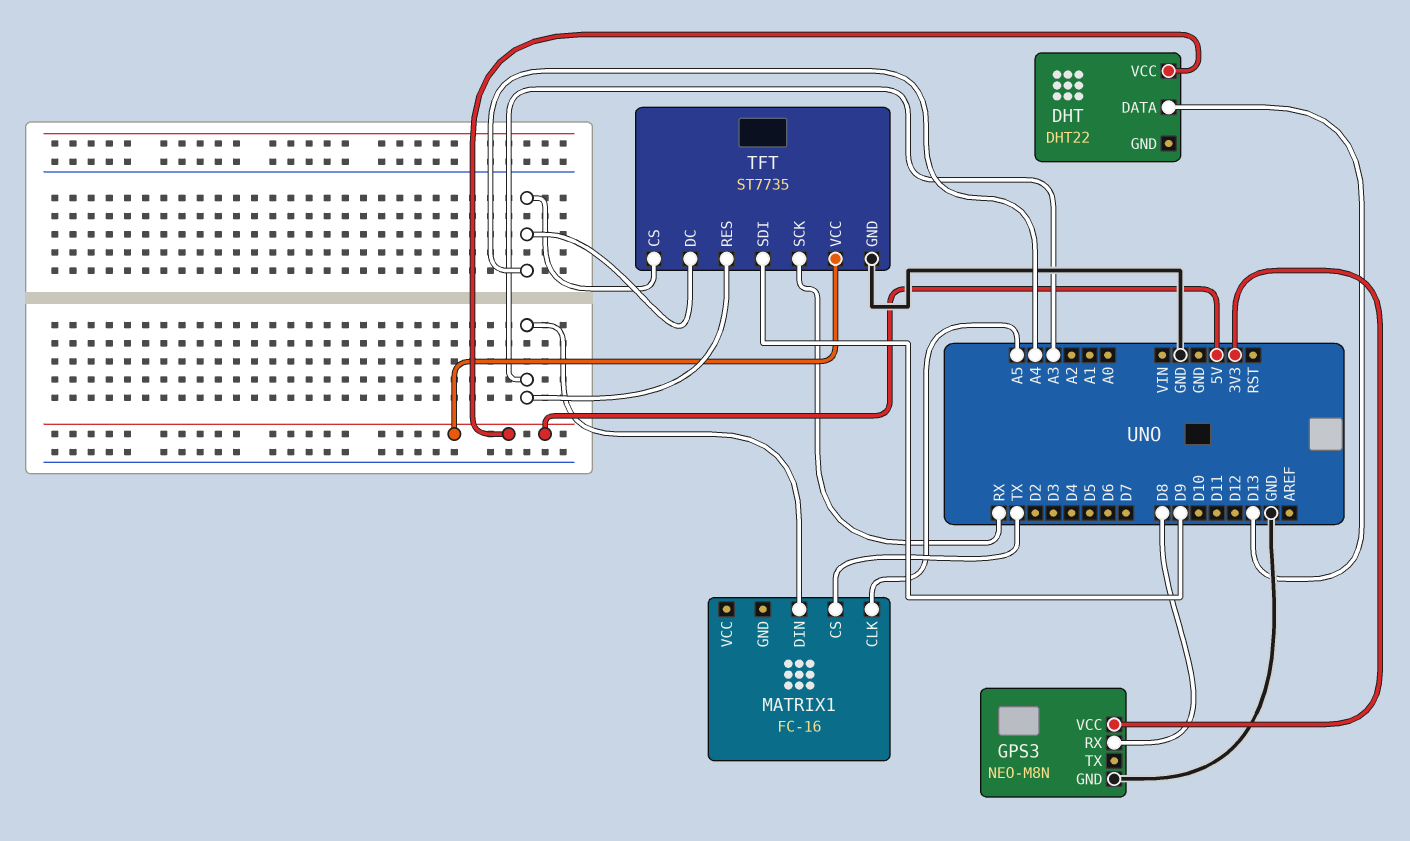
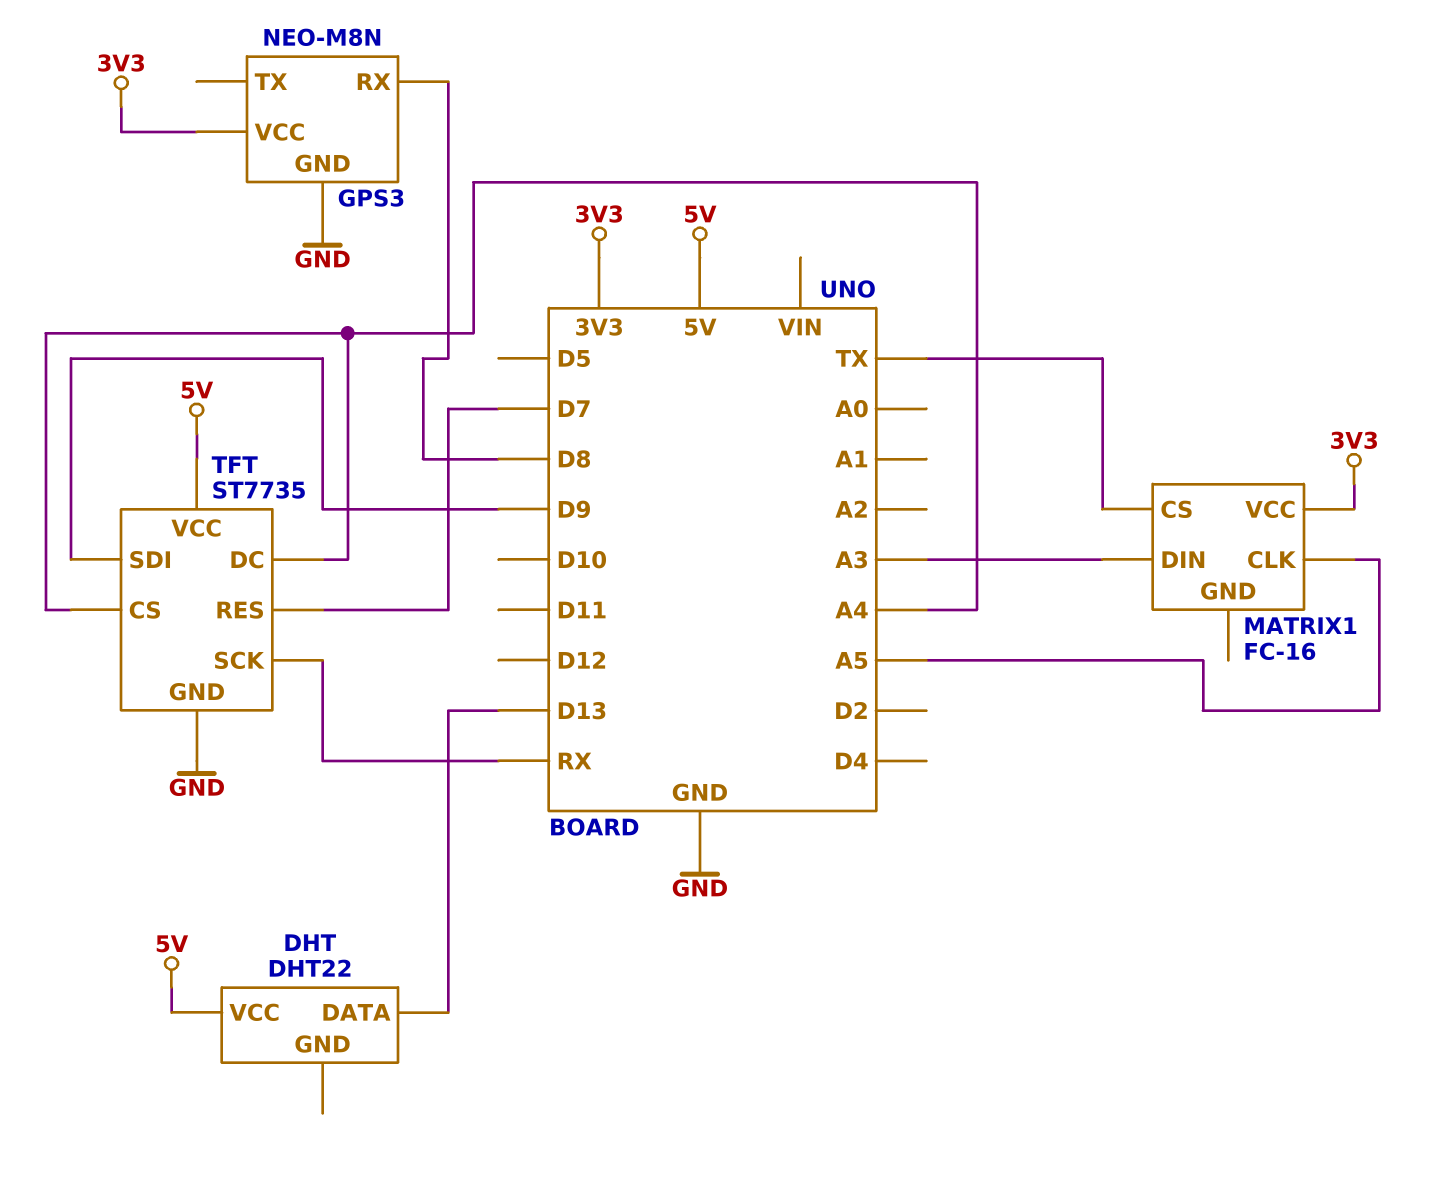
MATRIX1 pin VCC: none -> 3V3
TFT pin RES: A3 -> D7

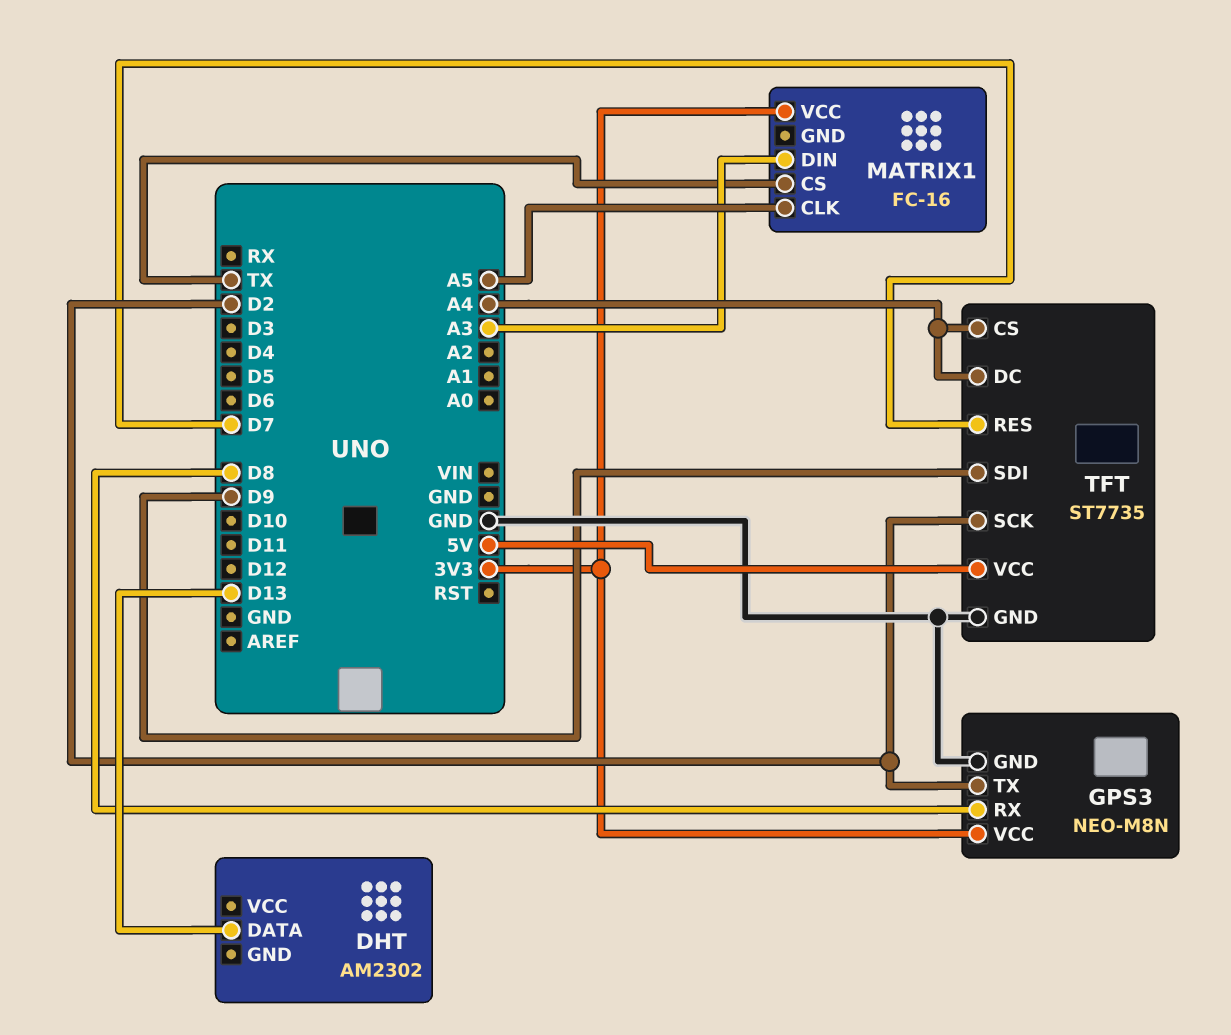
DHT: DHT22 -> AM2302
DHT pin VCC: 5V -> none
GPS3 pin TX: none -> D2
TFT pin SCK: RX -> D2

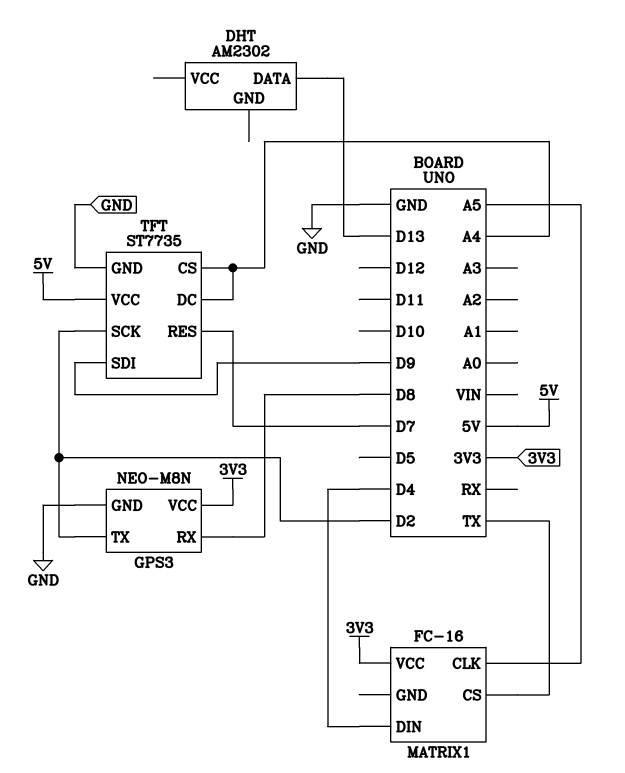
MATRIX1 pin DIN: A3 -> D4

